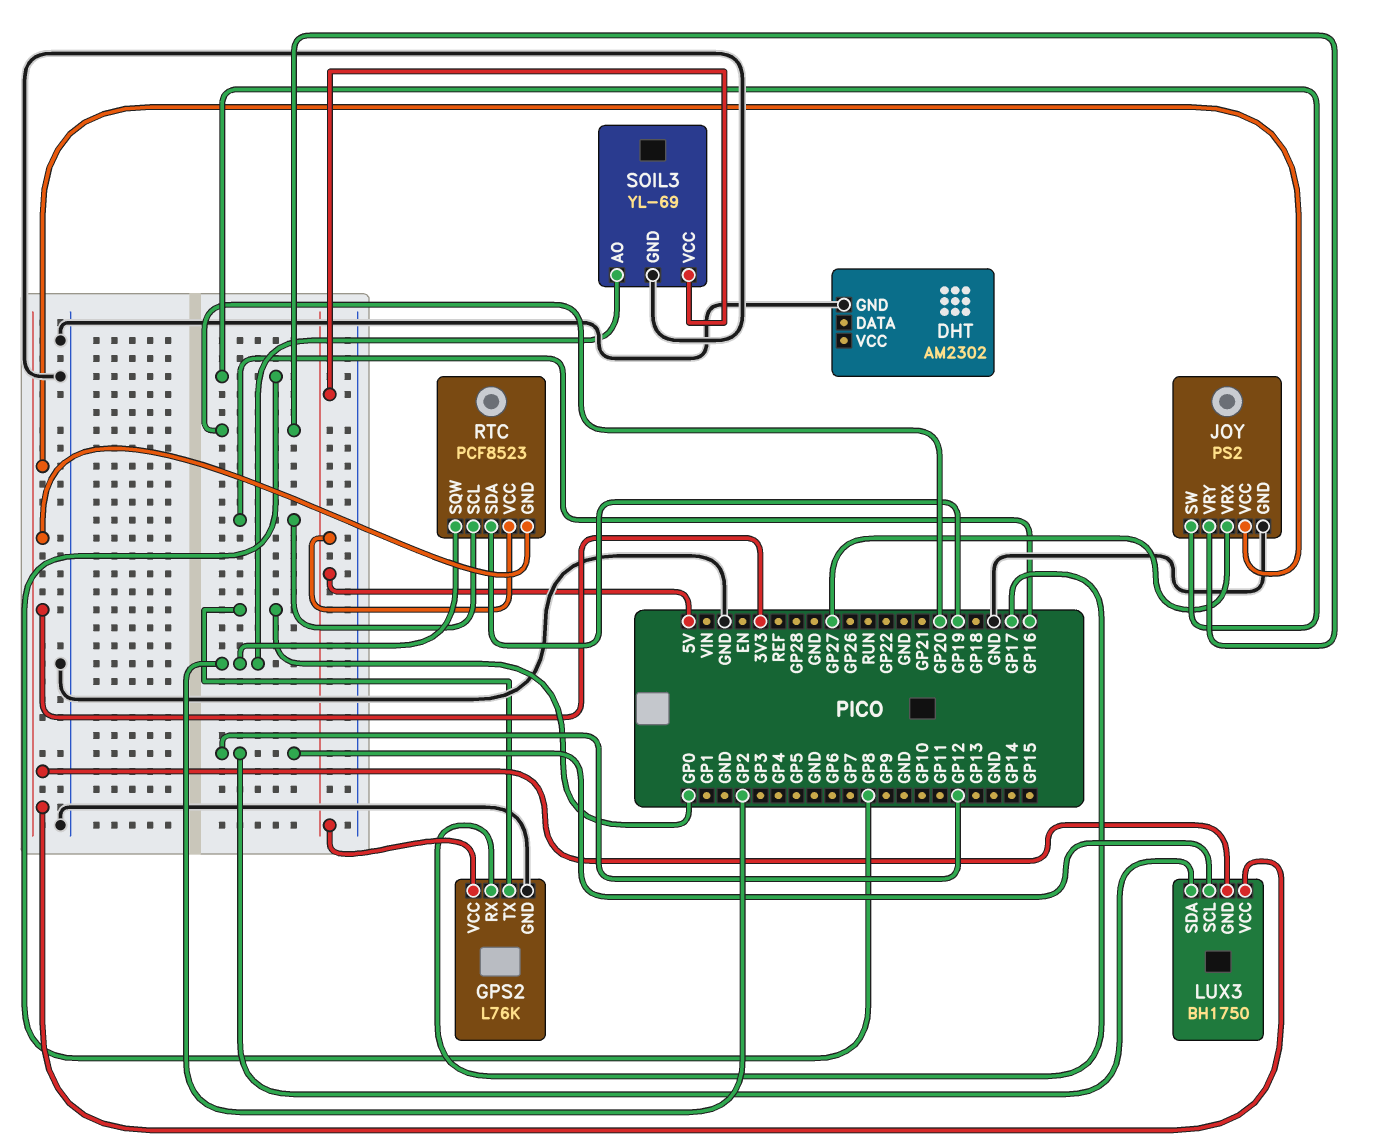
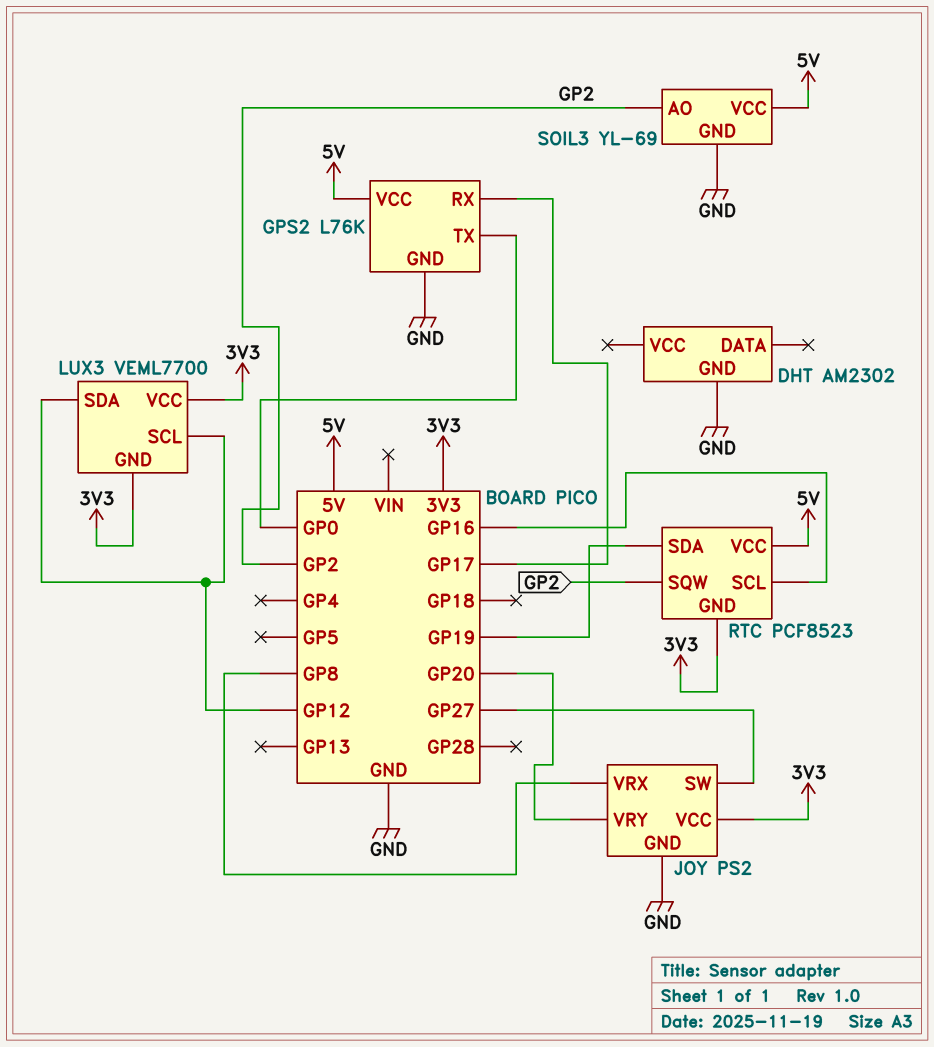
JOY pin SW: GP8 -> GP27
JOY pin VRX: GP27 -> GP8
LUX3: BH1750 -> VEML7700

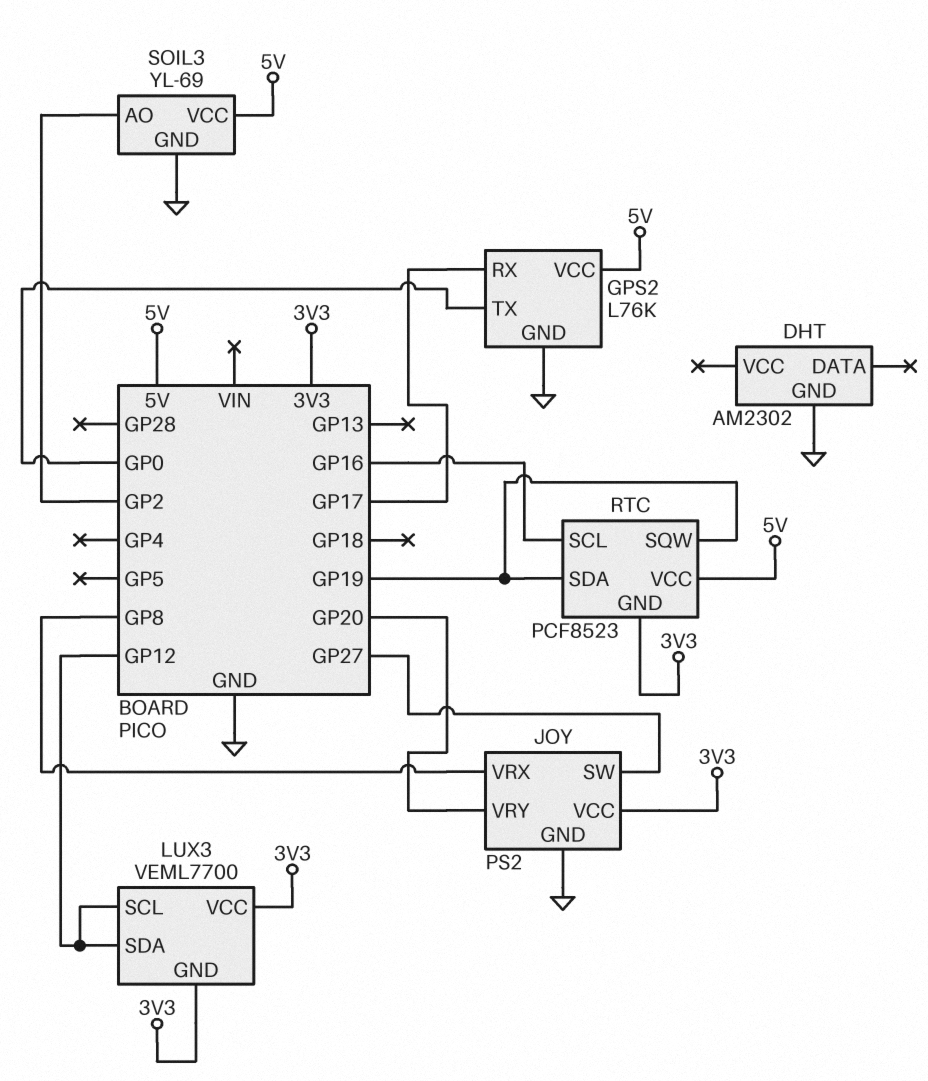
RTC pin SQW: GP2 -> GP19

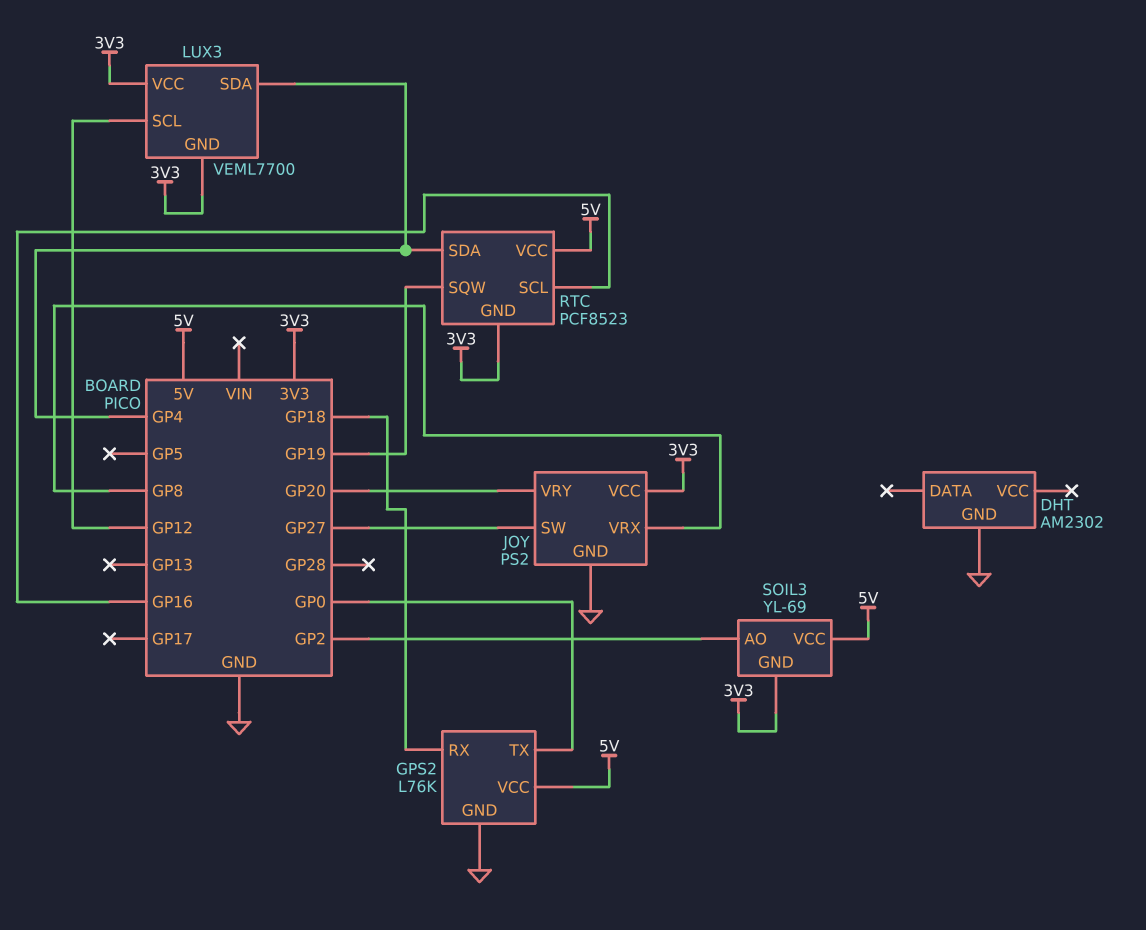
GPS2 pin RX: GP17 -> GP18
LUX3 pin SDA: GP12 -> GP4
RTC pin SDA: GP19 -> GP4
SOIL3 pin GND: GND -> 3V3

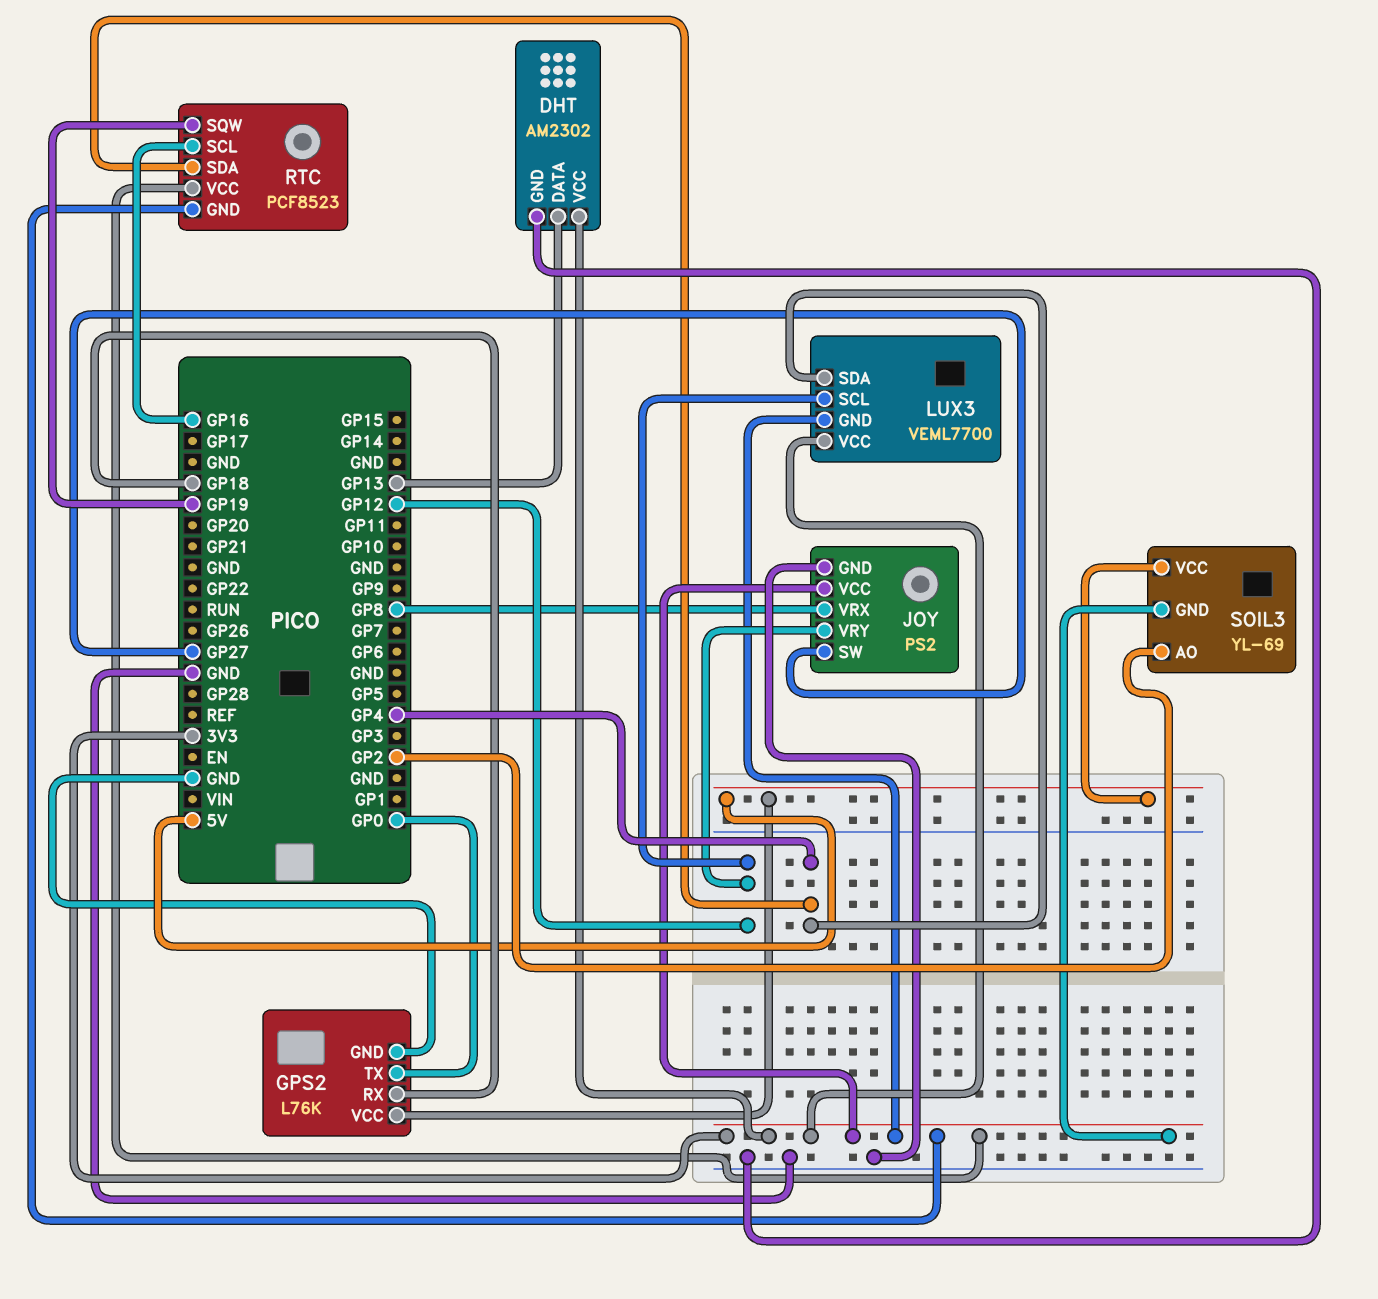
DHT pin DATA: none -> GP13
DHT pin VCC: none -> 3V3
JOY pin VRY: GP20 -> GP12
RTC pin VCC: 5V -> 3V3

